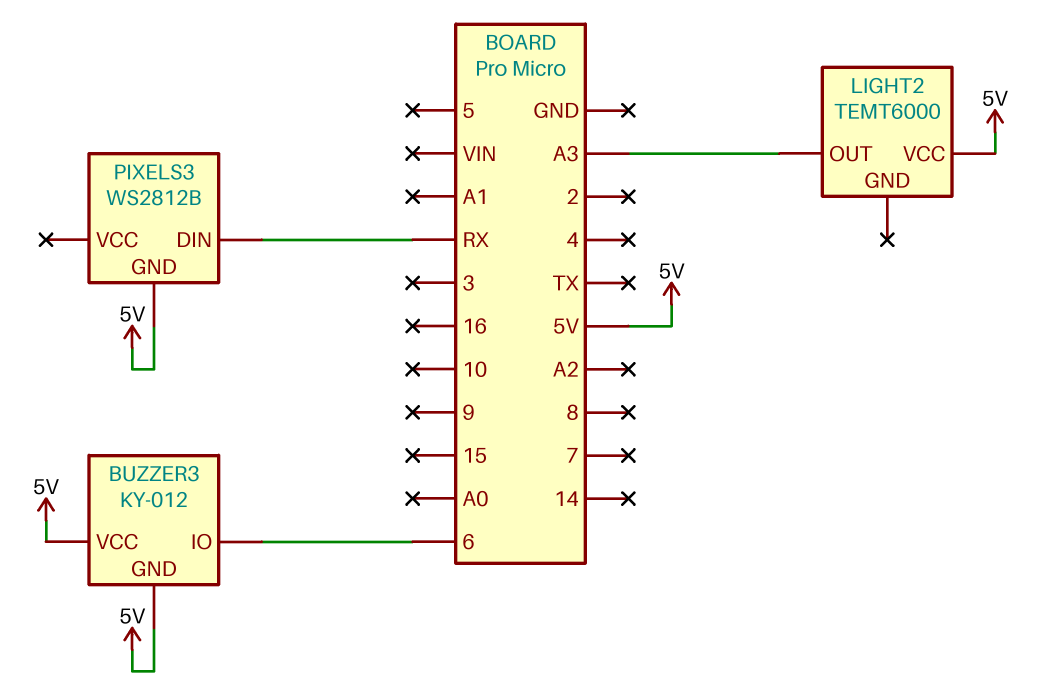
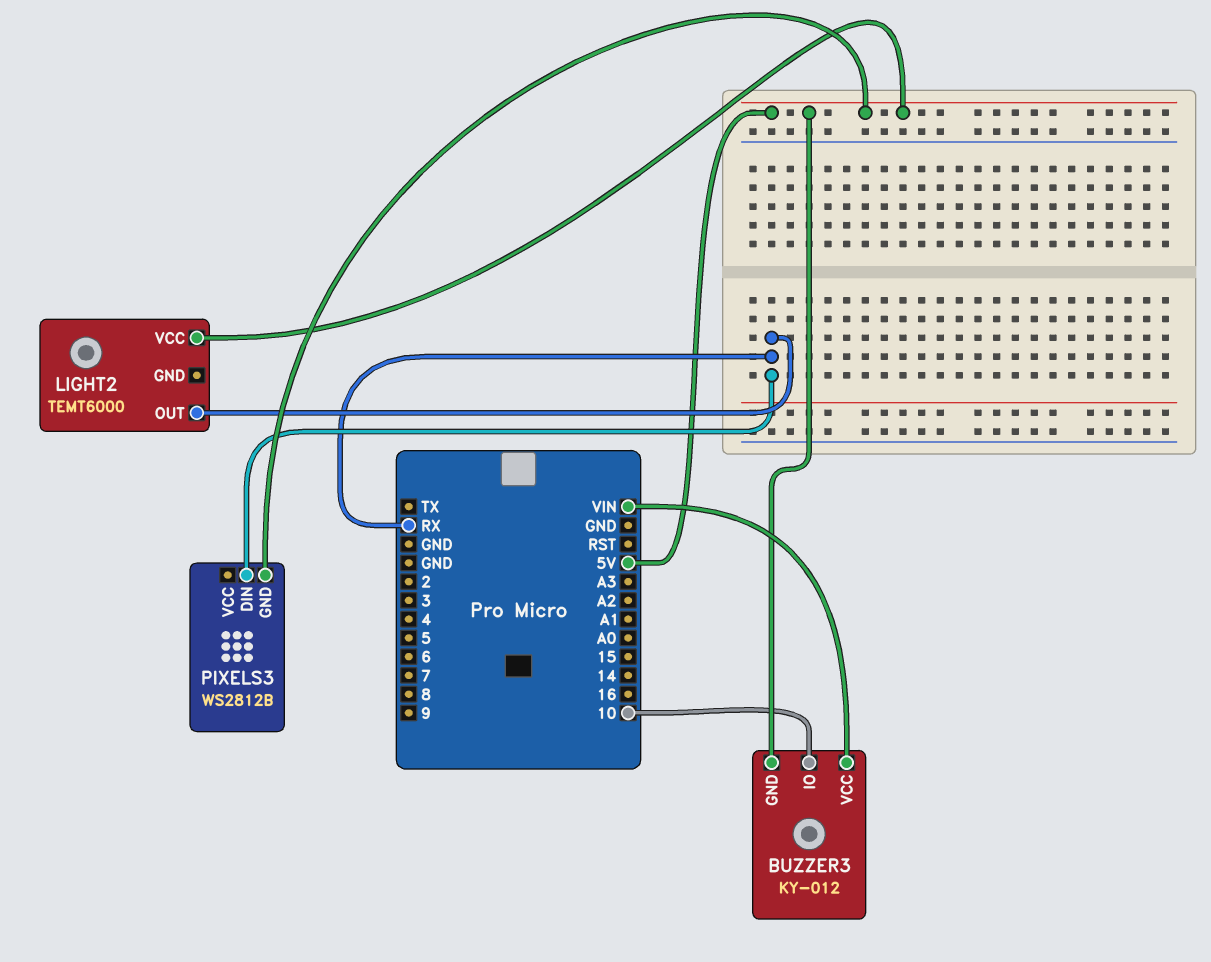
BUZZER3 pin IO: 6 -> 10
BUZZER3 pin VCC: 5V -> VIN
LIGHT2 pin OUT: A3 -> RX

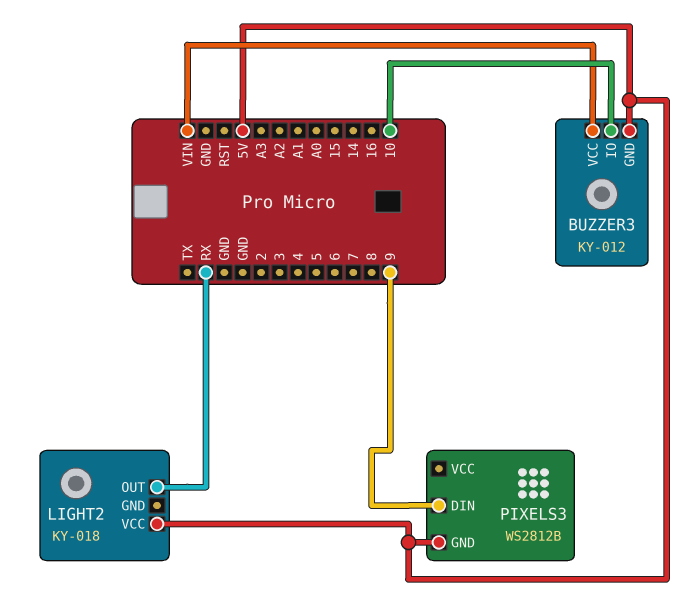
LIGHT2: TEMT6000 -> KY-018
PIXELS3 pin DIN: RX -> 9

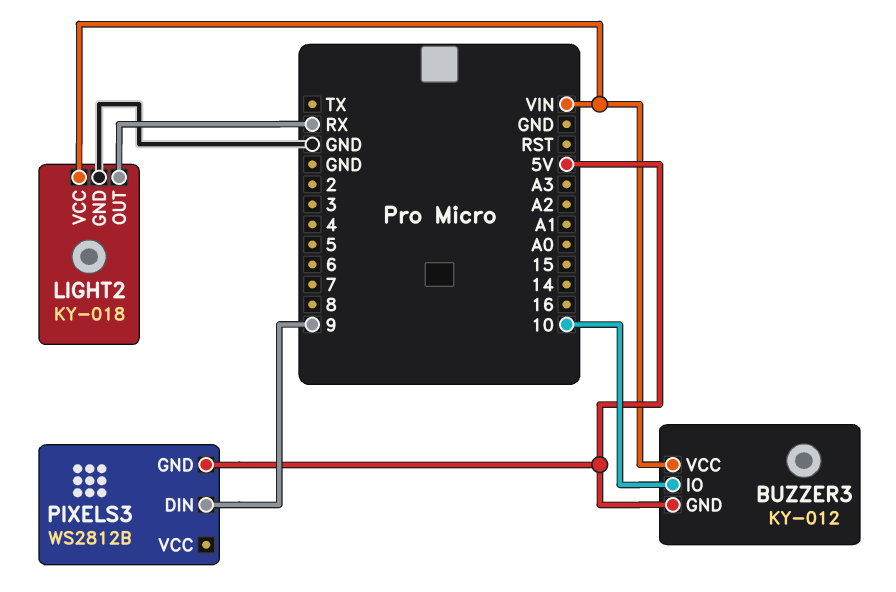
LIGHT2 pin GND: none -> GND
LIGHT2 pin VCC: 5V -> VIN

